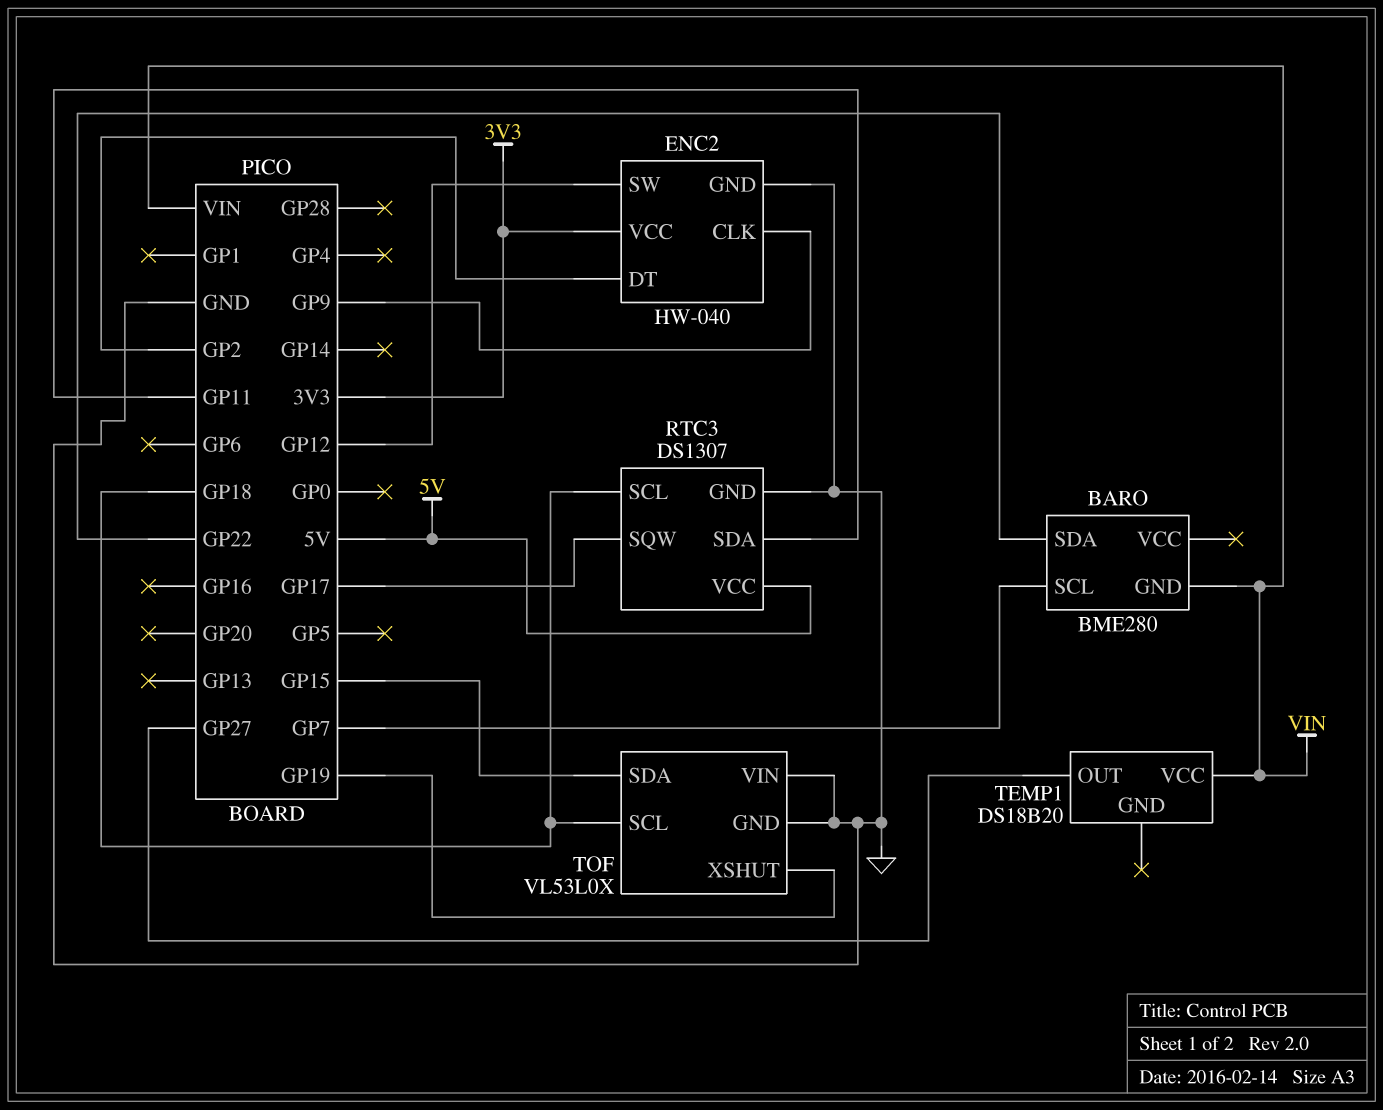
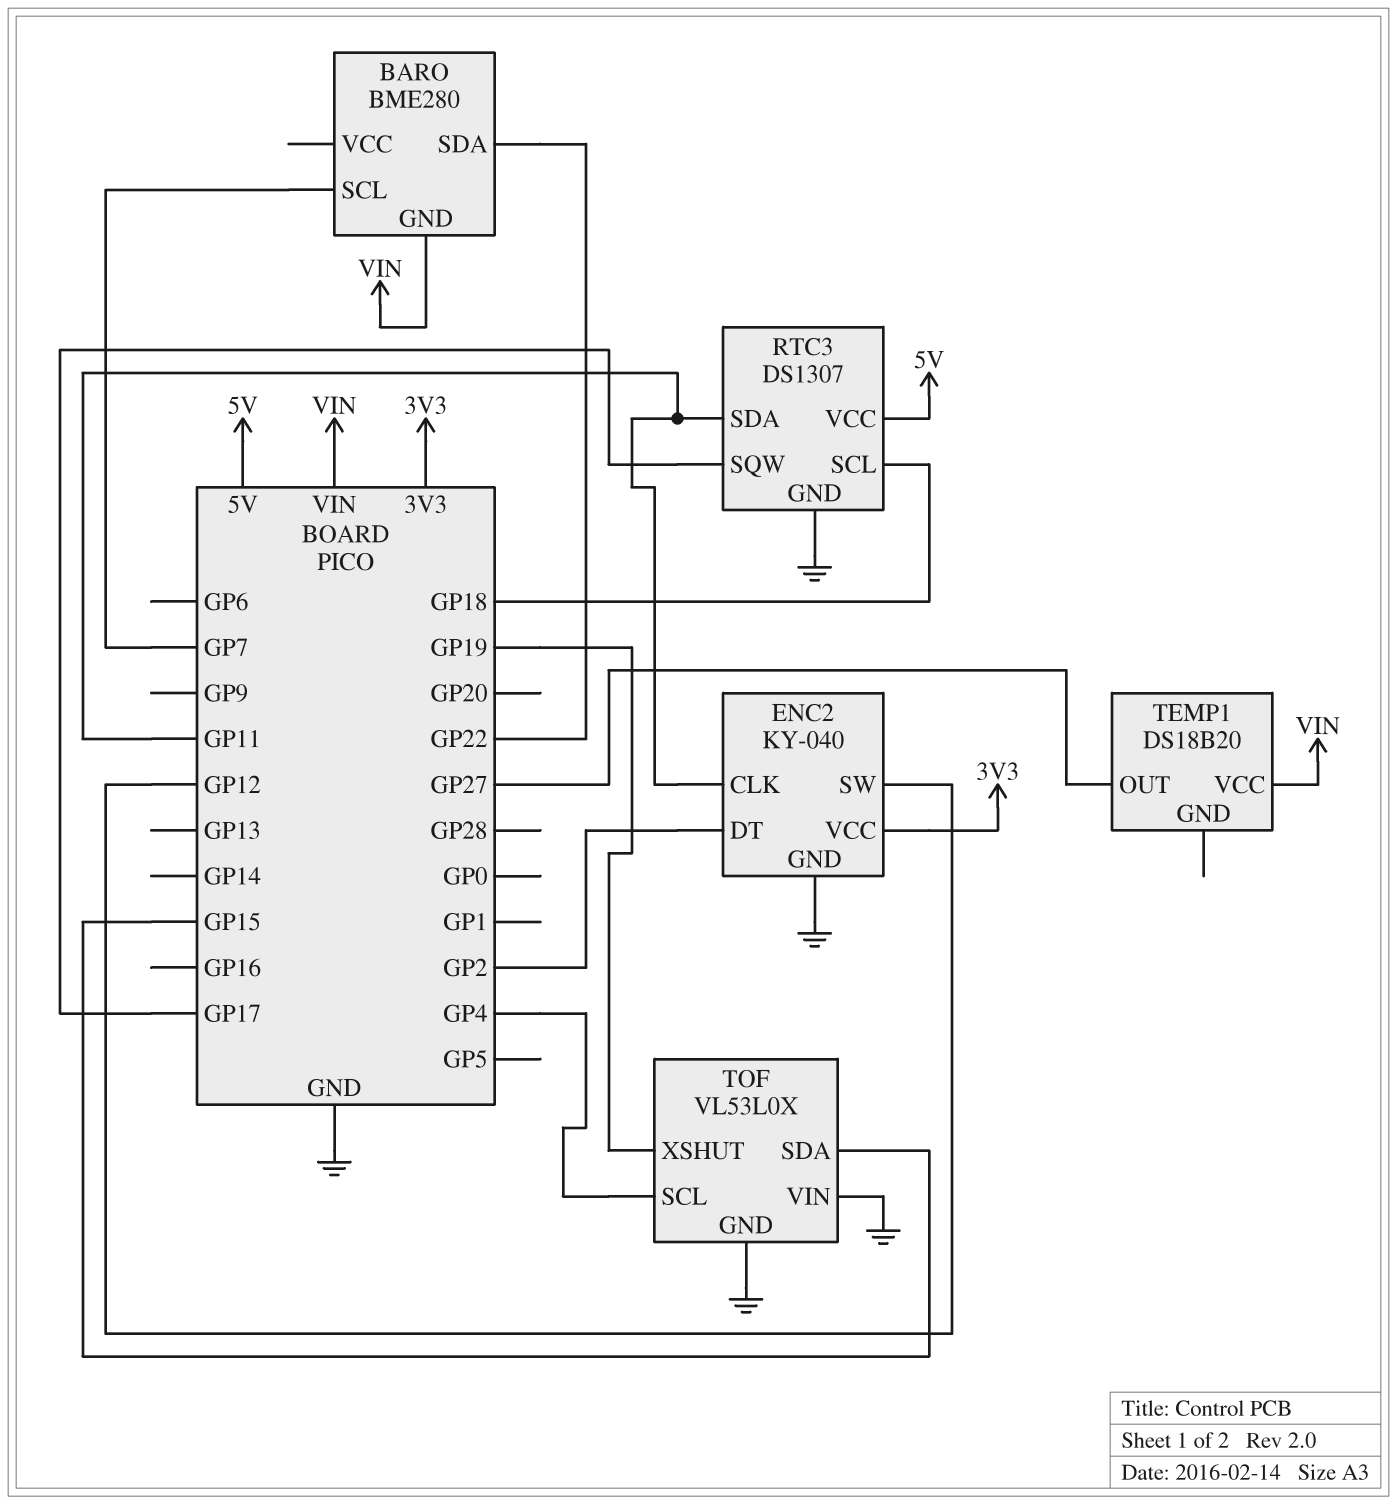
ENC2: HW-040 -> KY-040
ENC2 pin CLK: GP9 -> GP11
TOF pin SCL: GP18 -> GP4

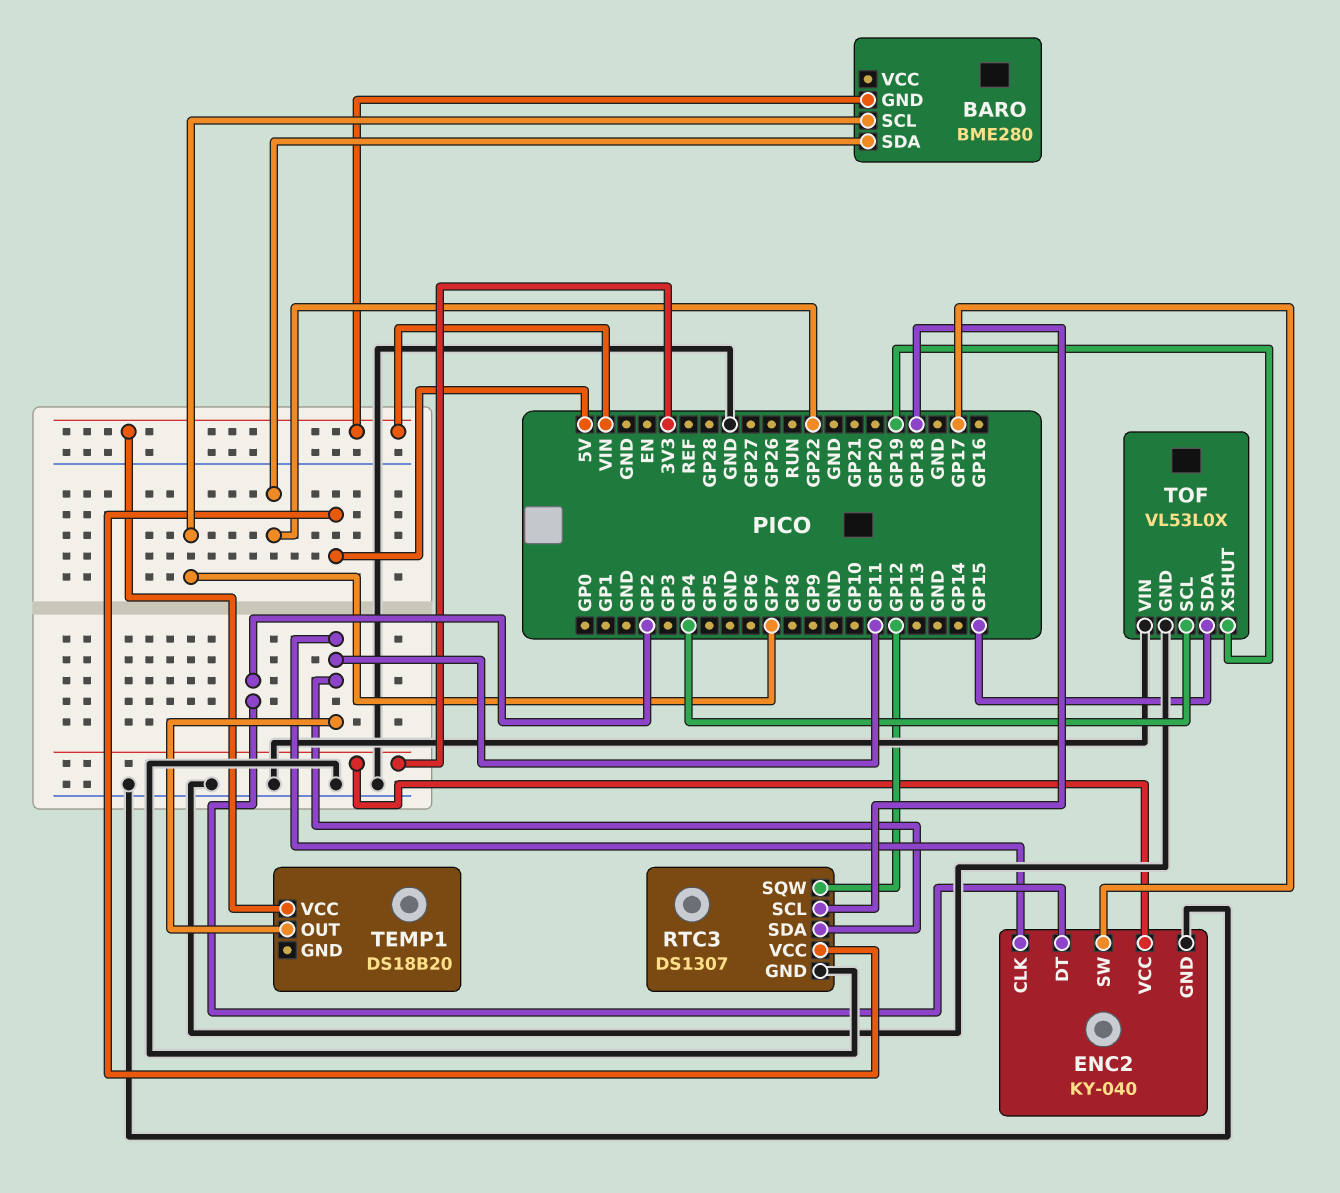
ENC2 pin SW: GP12 -> GP17
RTC3 pin SQW: GP17 -> GP12
TEMP1 pin OUT: GP27 -> GP11

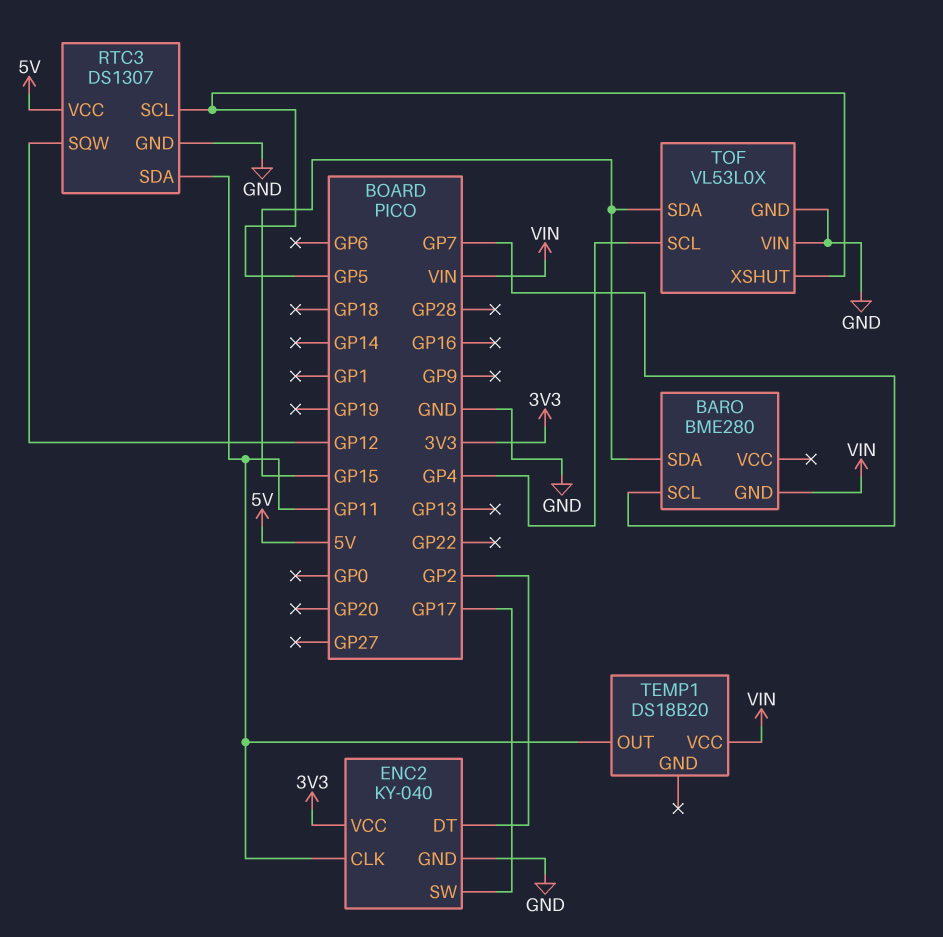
BARO pin SDA: GP22 -> GP15
RTC3 pin SCL: GP18 -> GP5
TOF pin XSHUT: GP19 -> GP5

